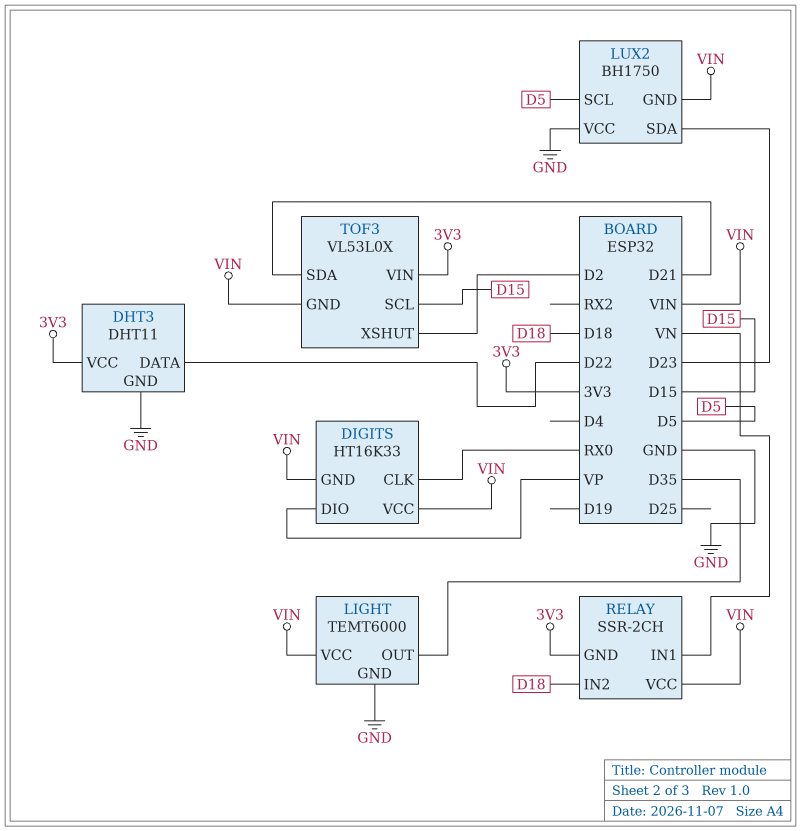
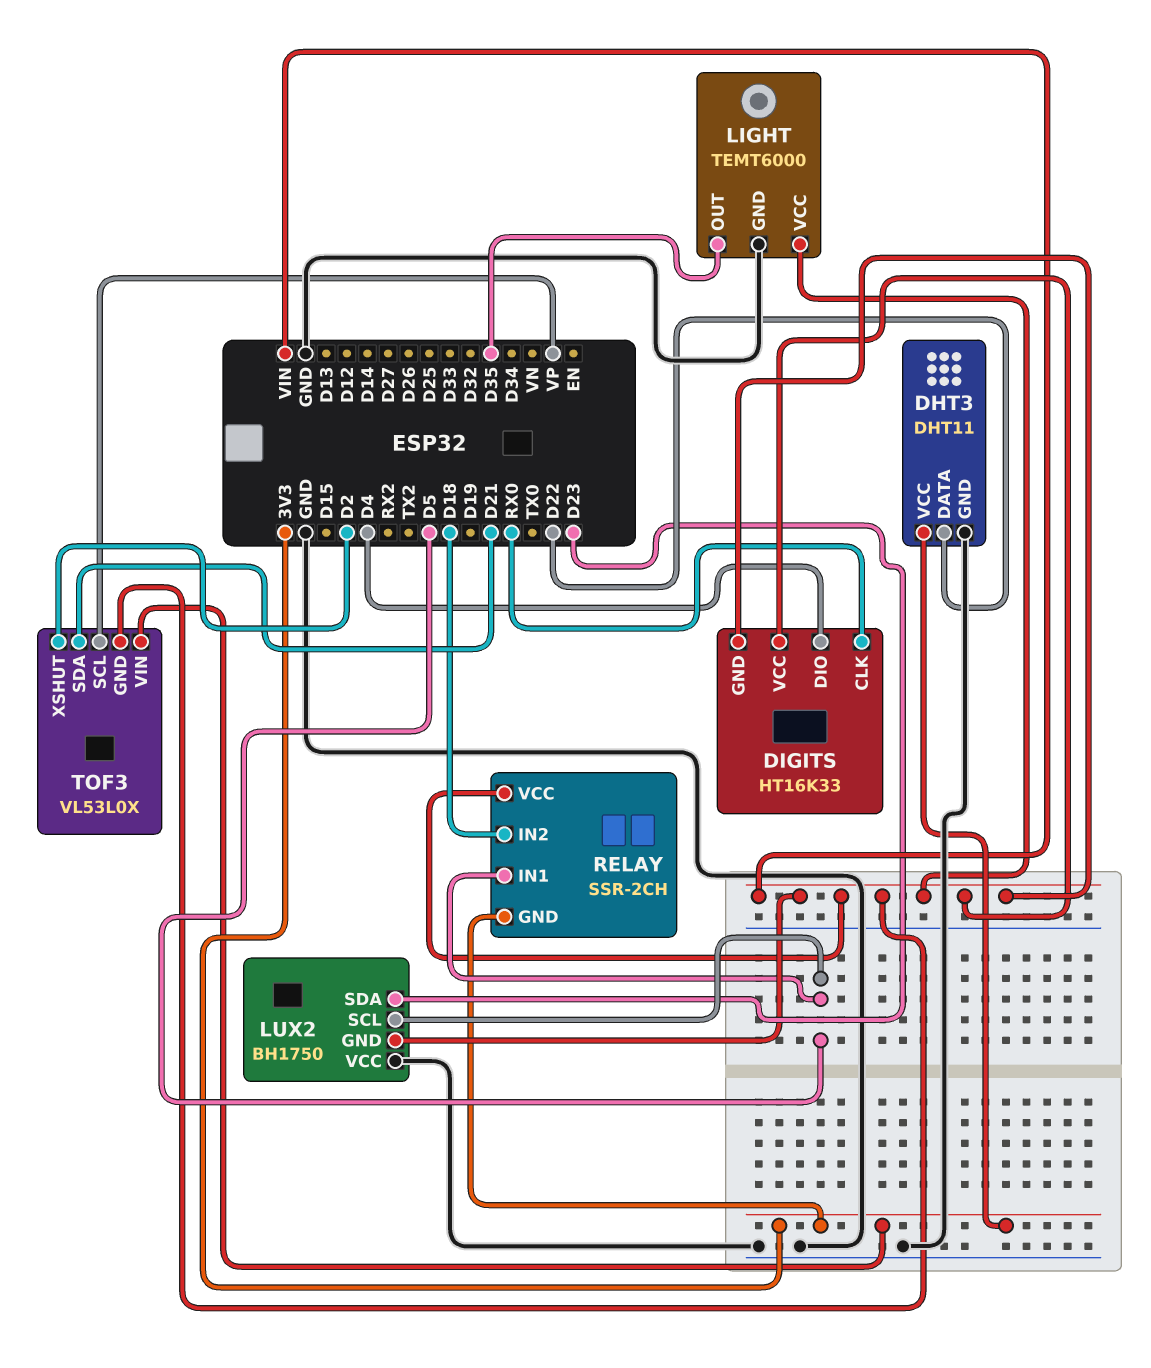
DIGITS pin DIO: VP -> D4
RELAY pin IN1: VN -> D5
TOF3 pin SCL: D15 -> VP

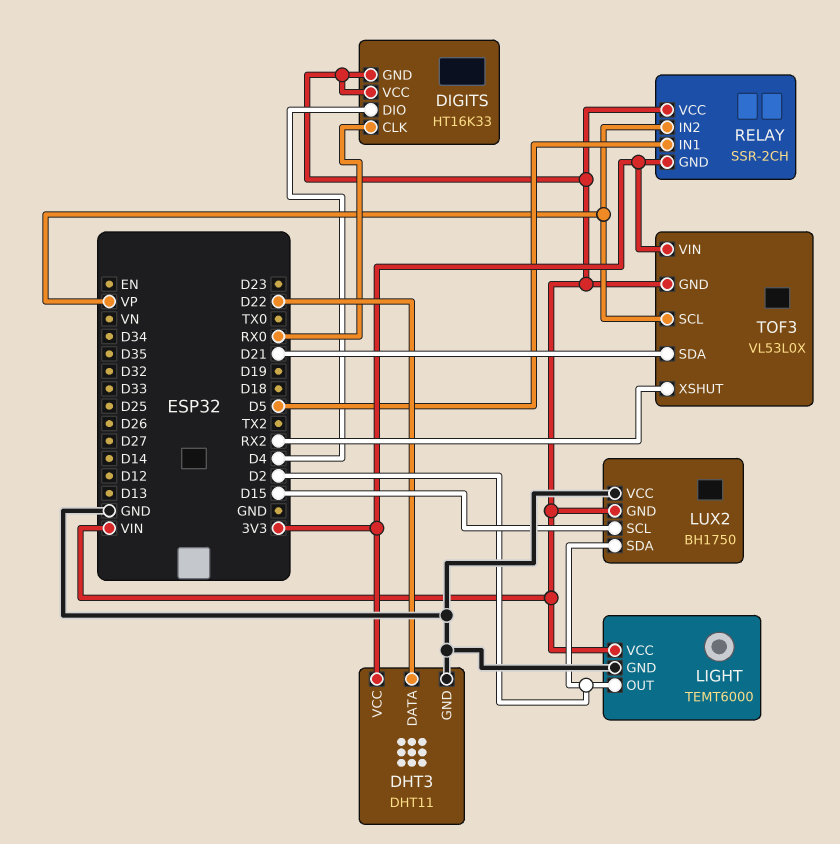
LIGHT pin OUT: D35 -> D2
LUX2 pin SCL: D5 -> D15
LUX2 pin SDA: D23 -> D2
RELAY pin IN2: D18 -> VP
TOF3 pin XSHUT: D2 -> RX2

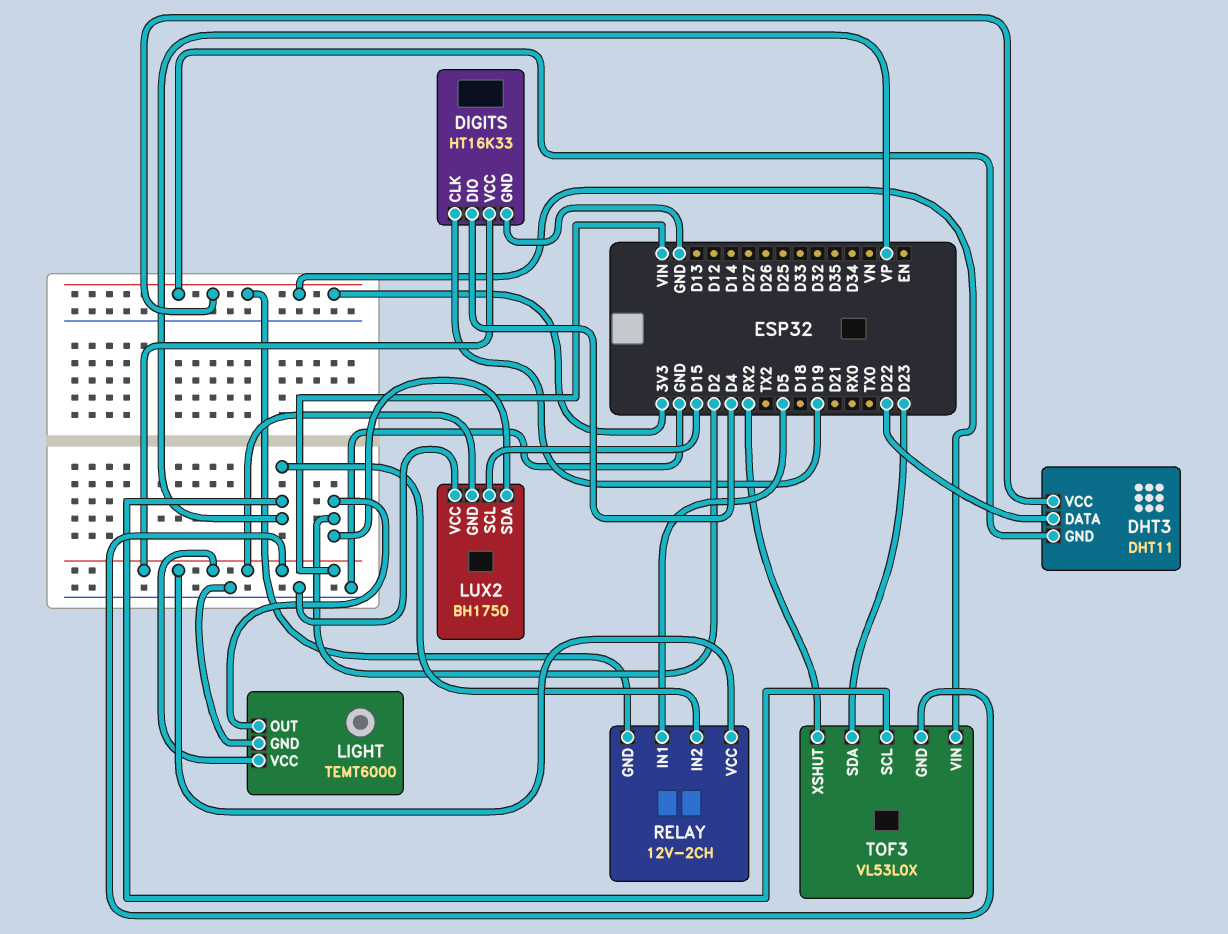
DHT3 pin GND: GND -> 3V3
DIGITS pin CLK: RX0 -> D19
DIGITS pin GND: VIN -> GND
RELAY: SSR-2CH -> 12V-2CH
TOF3 pin SDA: D21 -> D23

